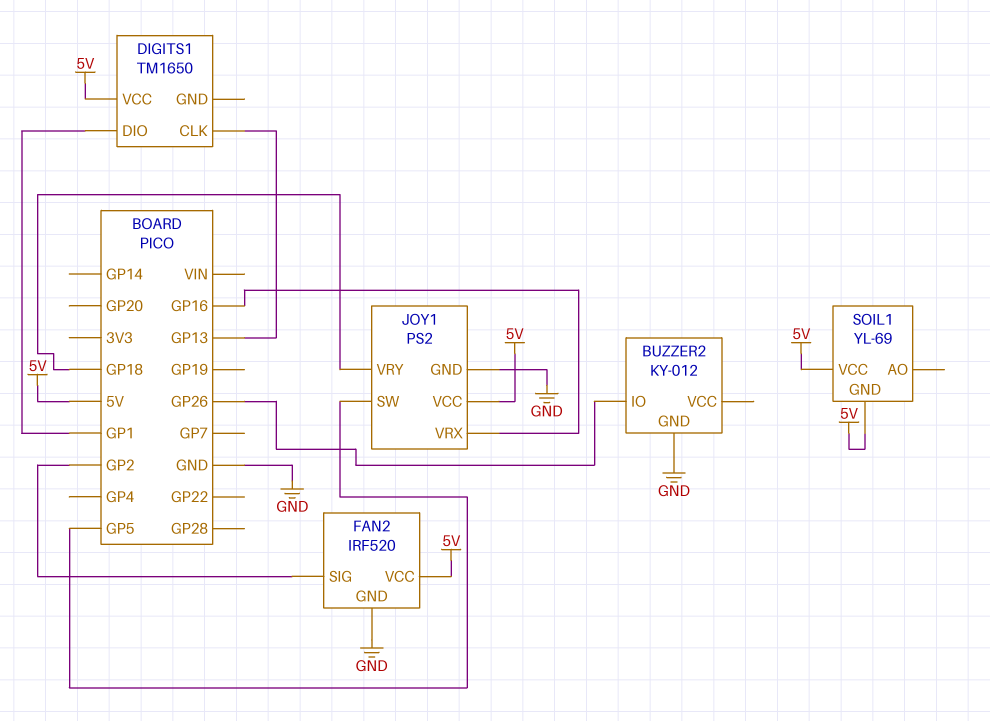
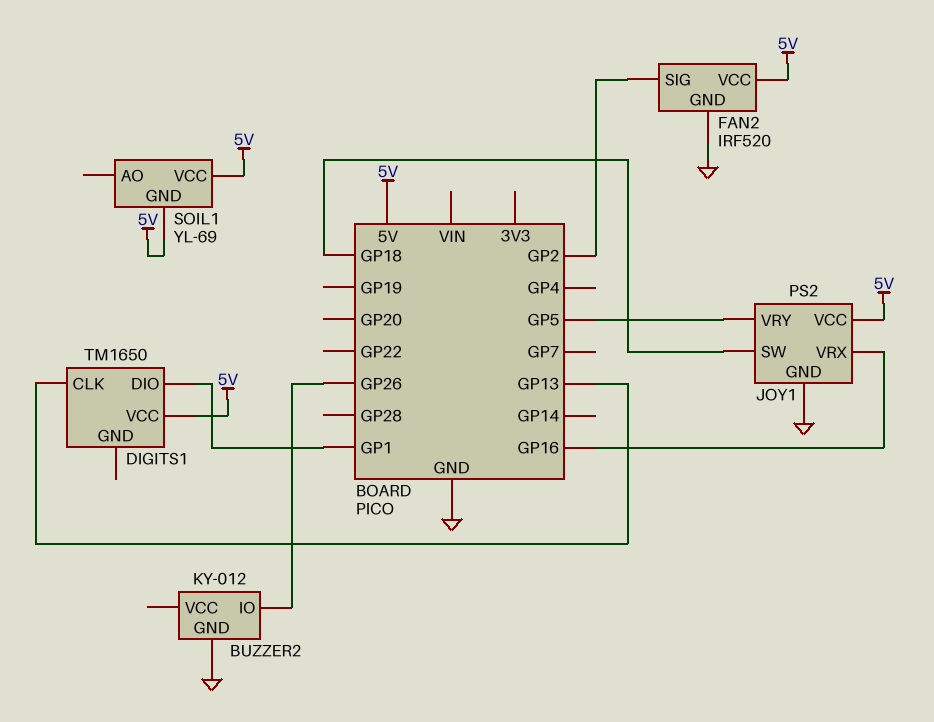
JOY1 pin SW: GP5 -> GP18
JOY1 pin VRY: GP18 -> GP5

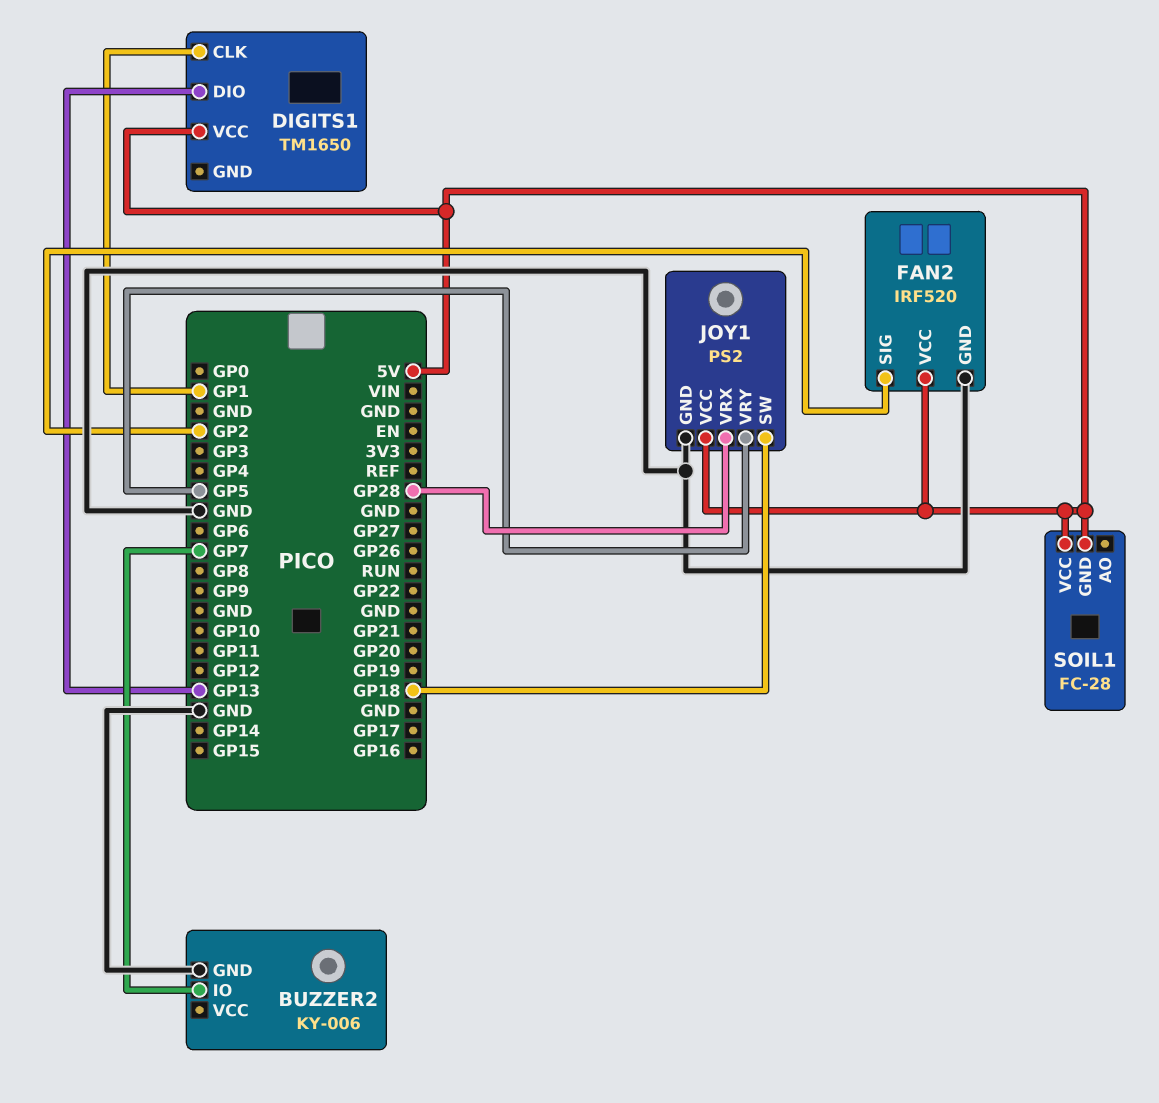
BUZZER2: KY-012 -> KY-006
BUZZER2 pin IO: GP26 -> GP7
DIGITS1 pin CLK: GP13 -> GP1
DIGITS1 pin DIO: GP1 -> GP13
JOY1 pin VRX: GP16 -> GP28
SOIL1: YL-69 -> FC-28

